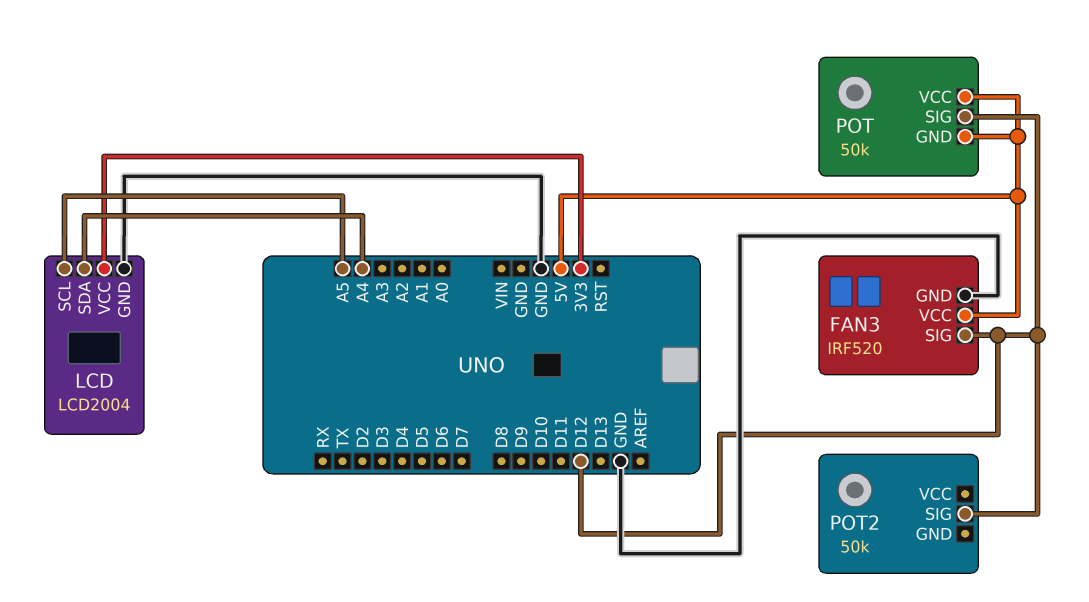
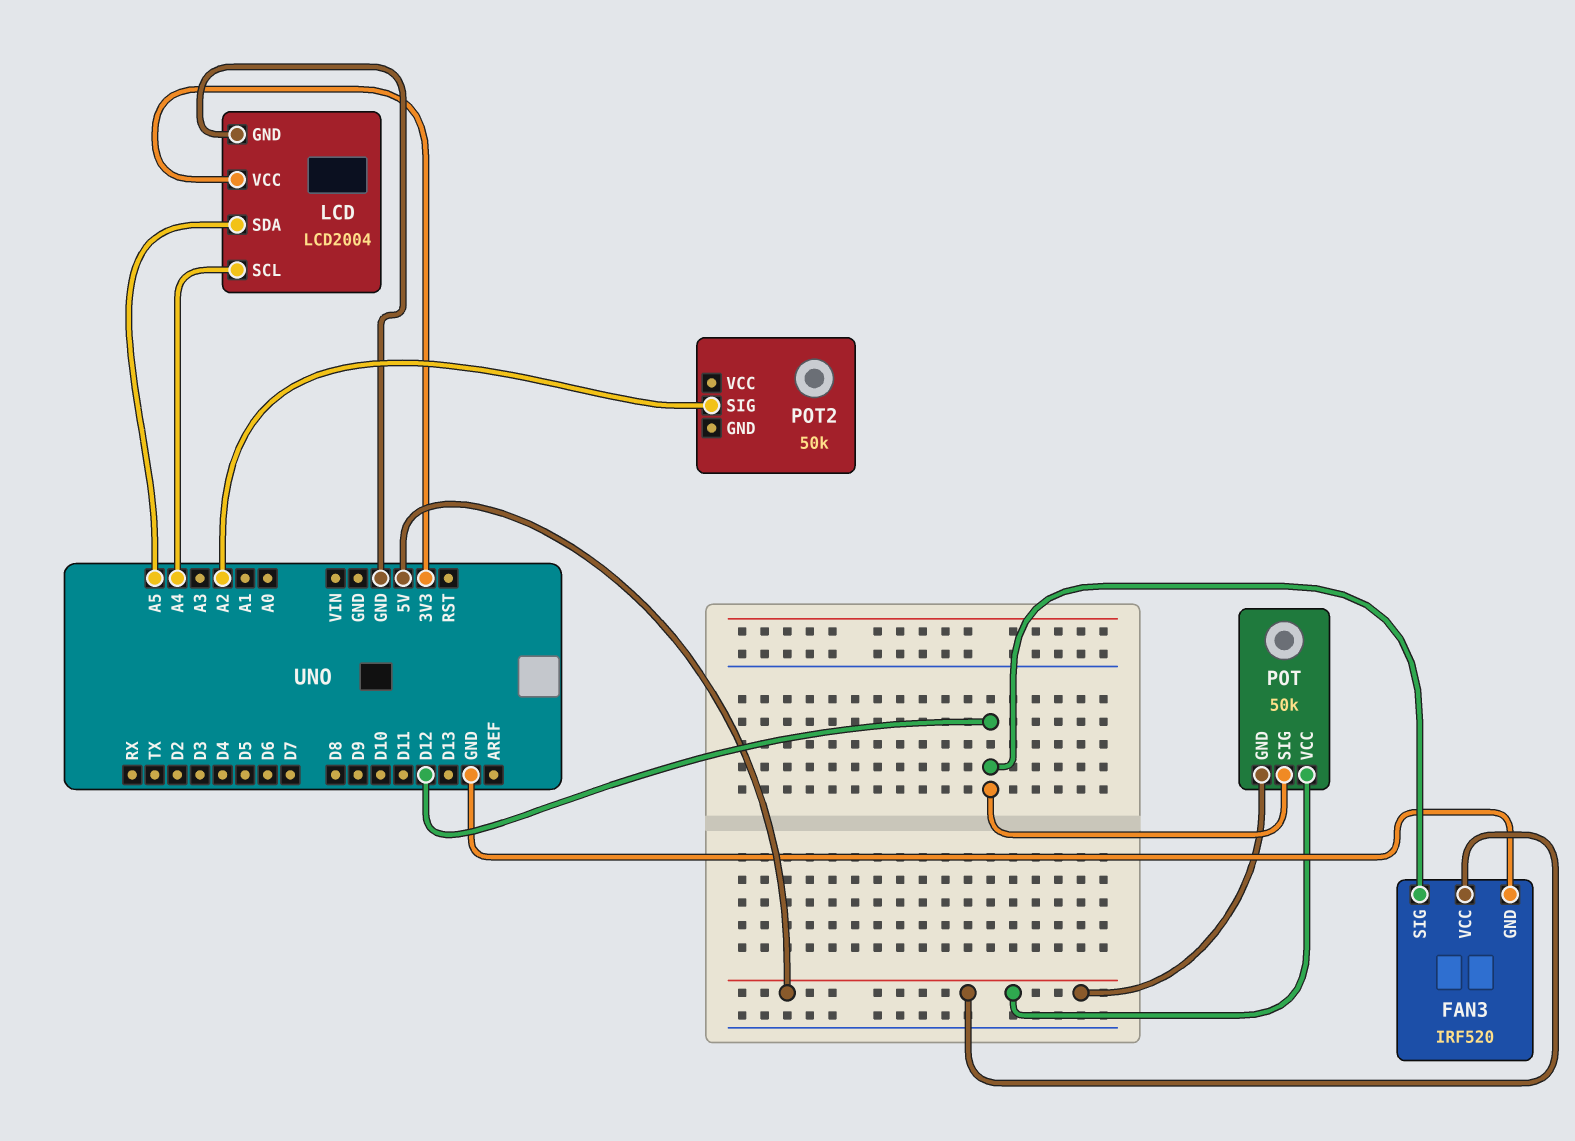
LCD pin SCL: A5 -> A4
LCD pin SDA: A4 -> A5
POT2 pin SIG: D12 -> A2

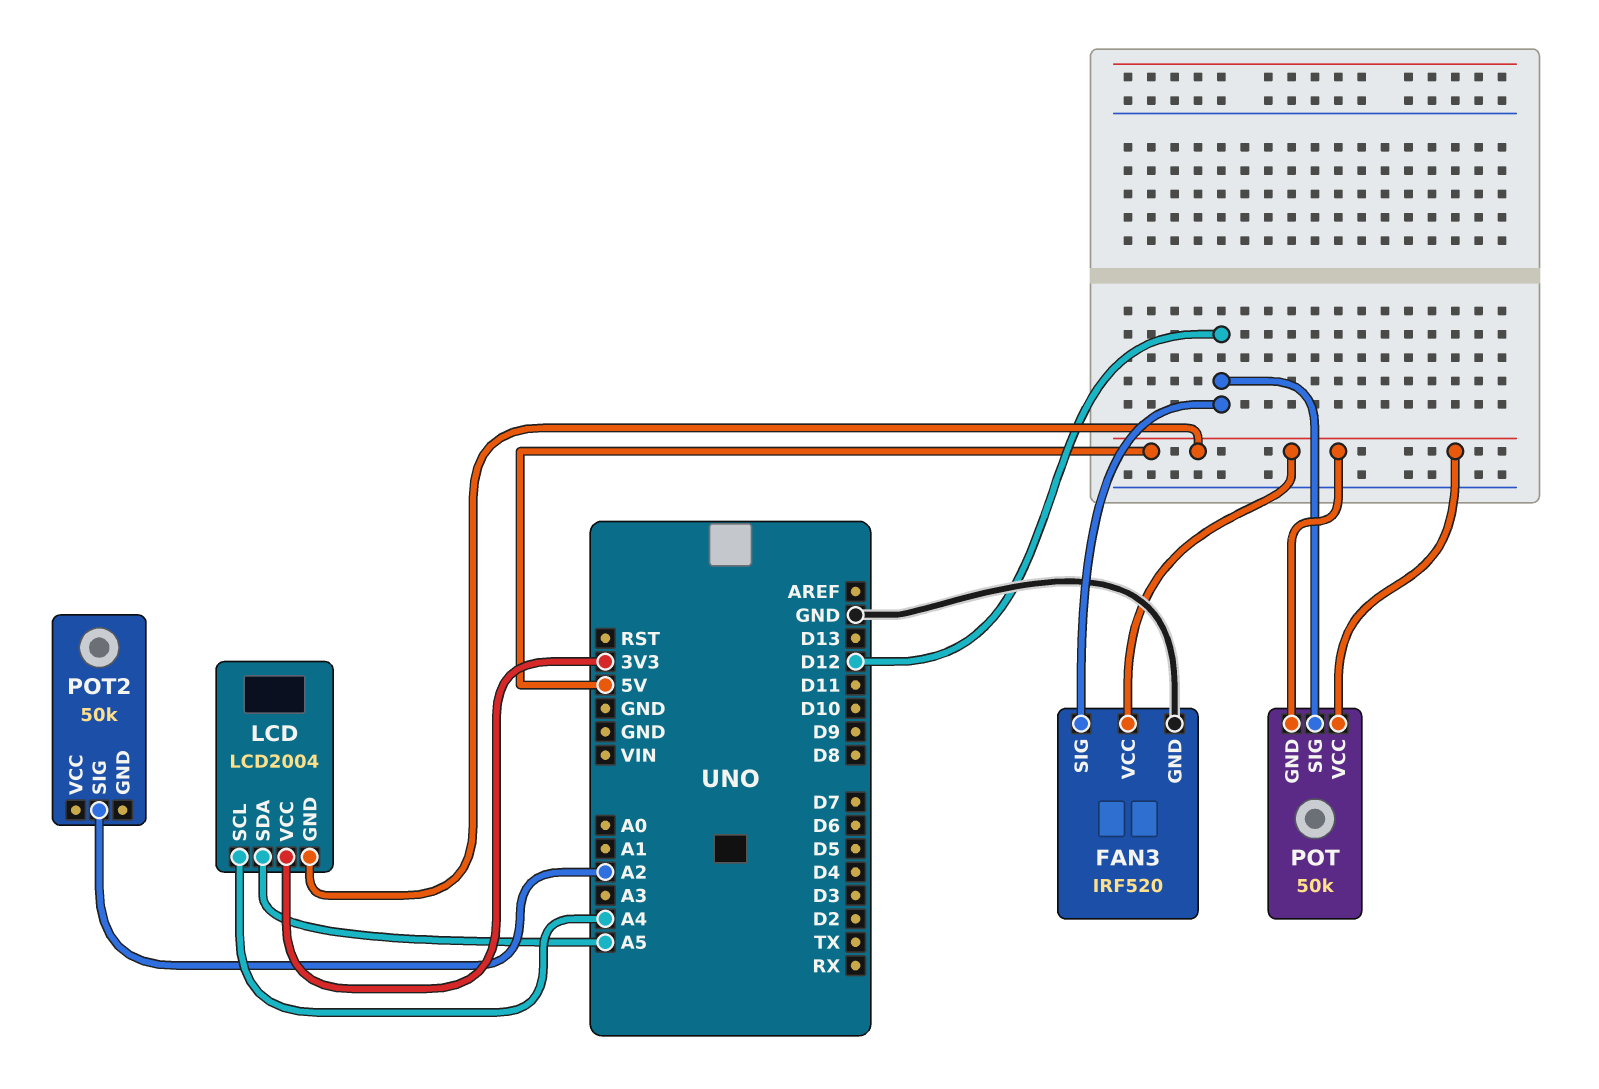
LCD pin GND: GND -> 5V

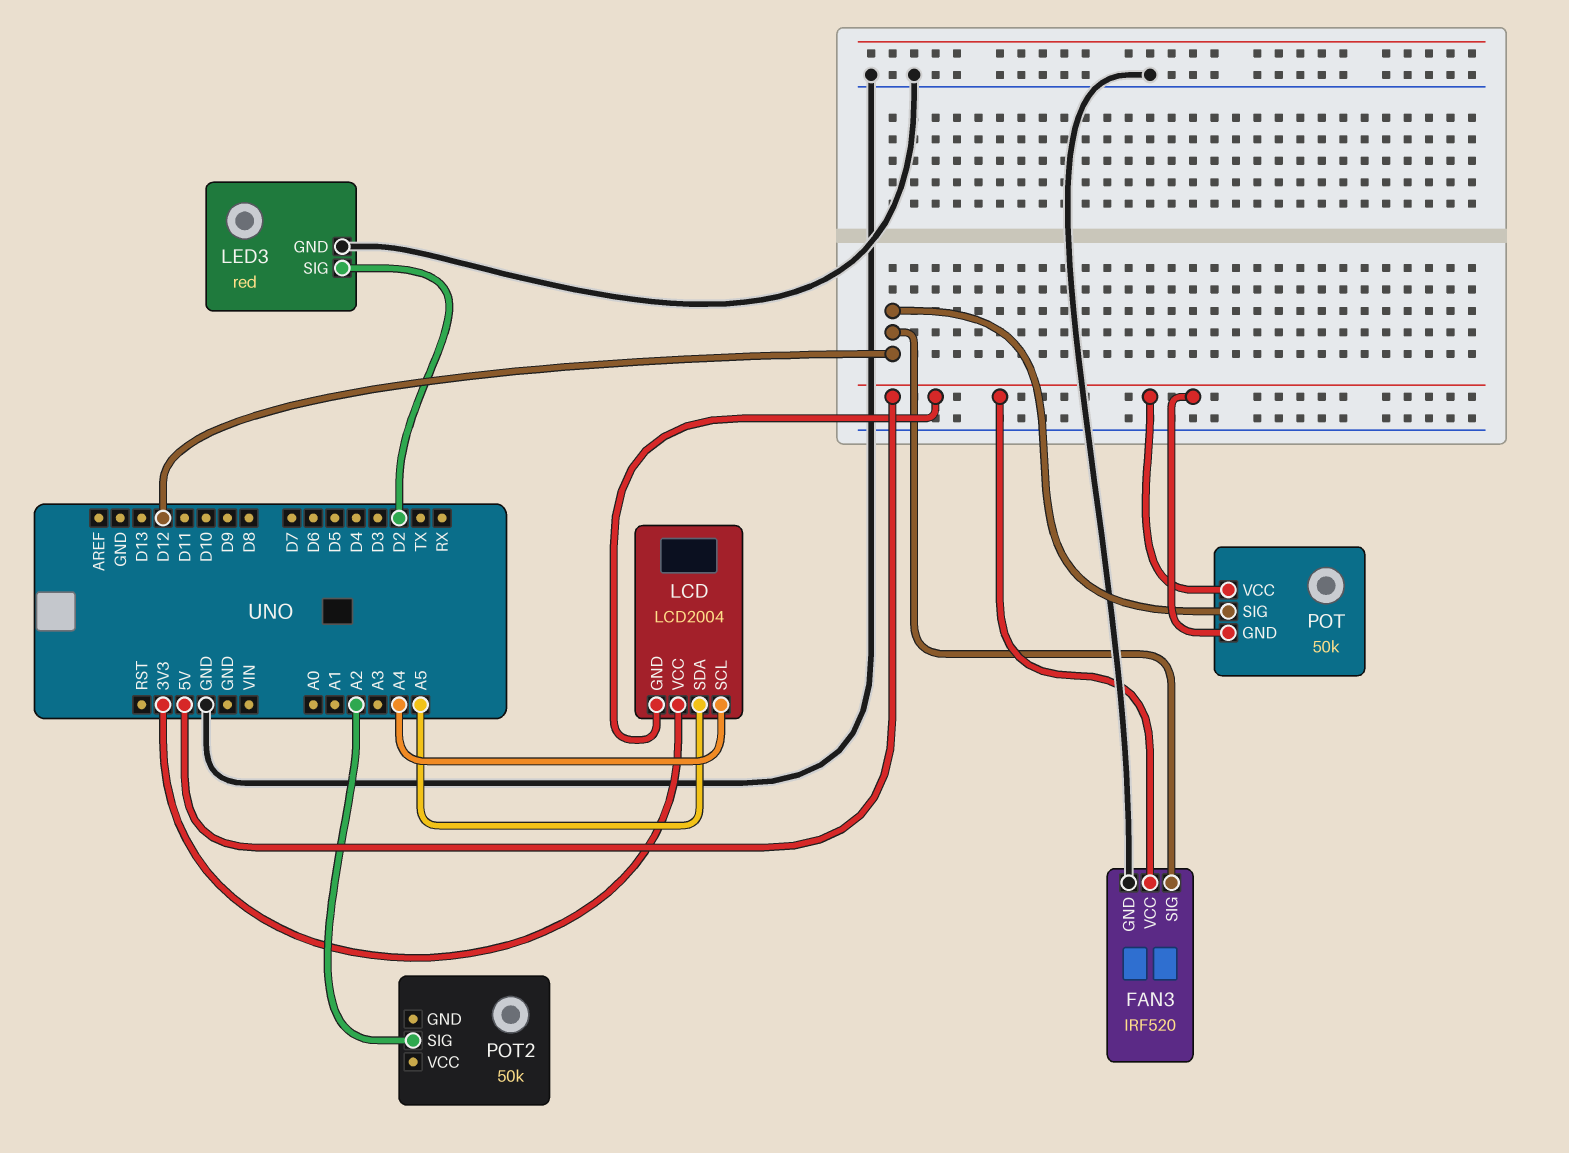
LED3: none -> red
LED3 pin GND: none -> GND
LED3 pin SIG: none -> D2

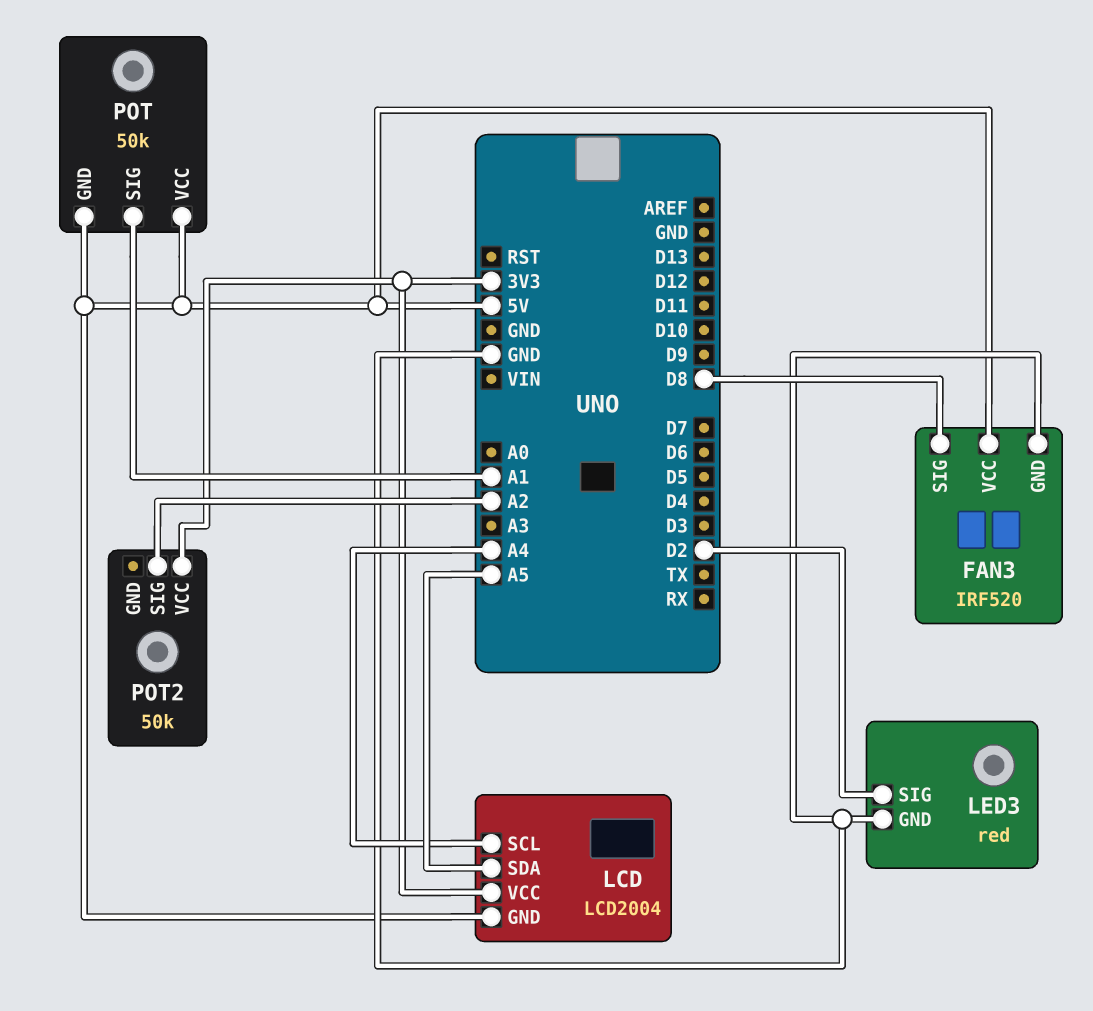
FAN3 pin SIG: D12 -> D8
POT pin SIG: D12 -> A1
POT2 pin VCC: none -> 3V3

